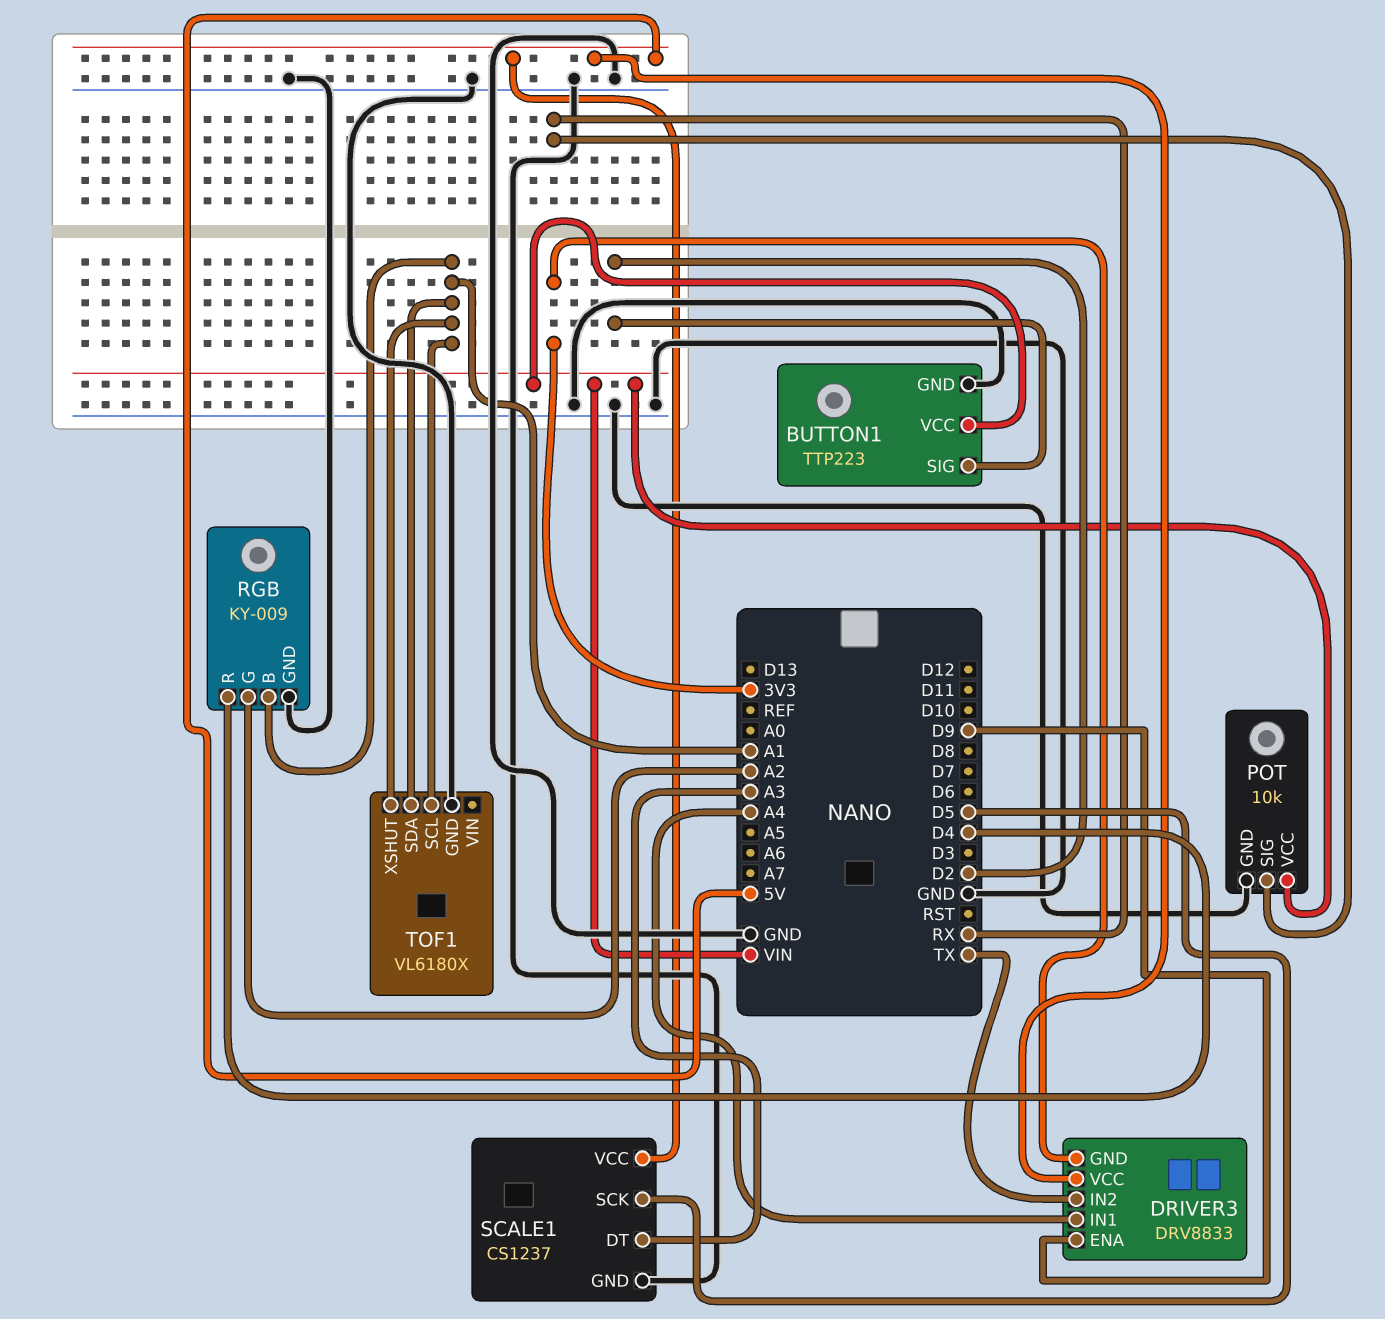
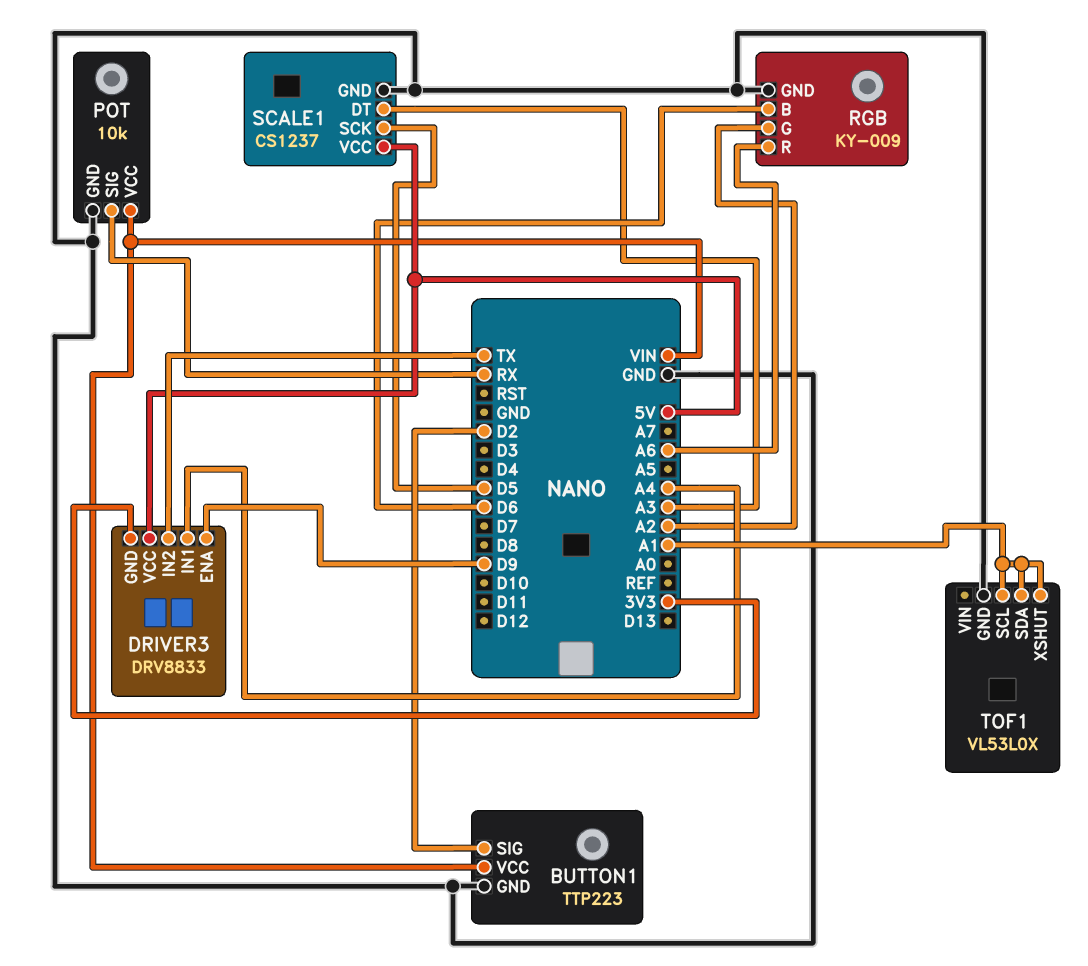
RGB pin B: A1 -> D6
RGB pin R: D4 -> A6
TOF1: VL6180X -> VL53L0X

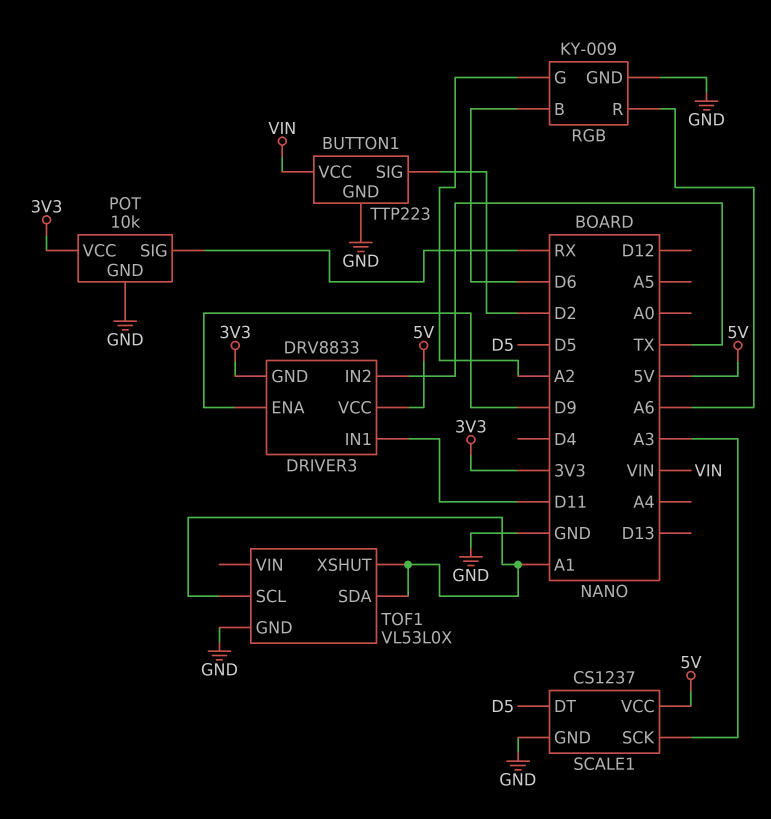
DRIVER3 pin IN1: A4 -> D11
POT pin VCC: VIN -> 3V3
SCALE1 pin DT: A3 -> D5
SCALE1 pin SCK: D5 -> A3

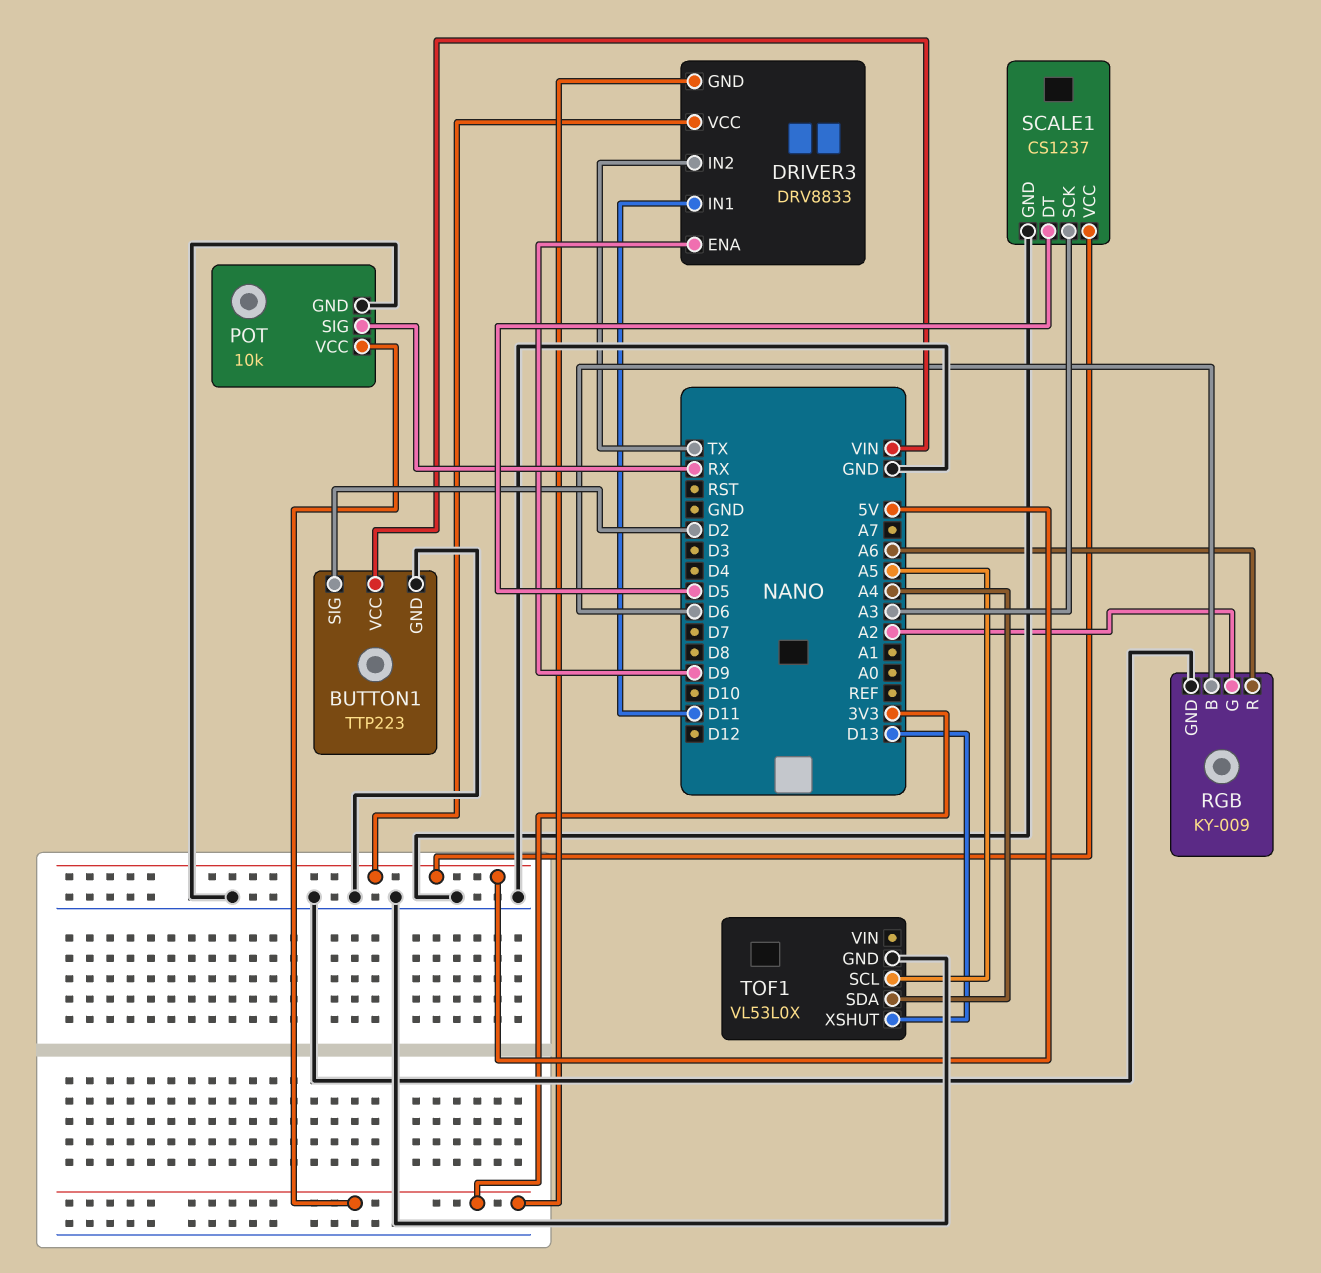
TOF1 pin SCL: A1 -> A5
TOF1 pin SDA: A1 -> A4
TOF1 pin XSHUT: A1 -> D13

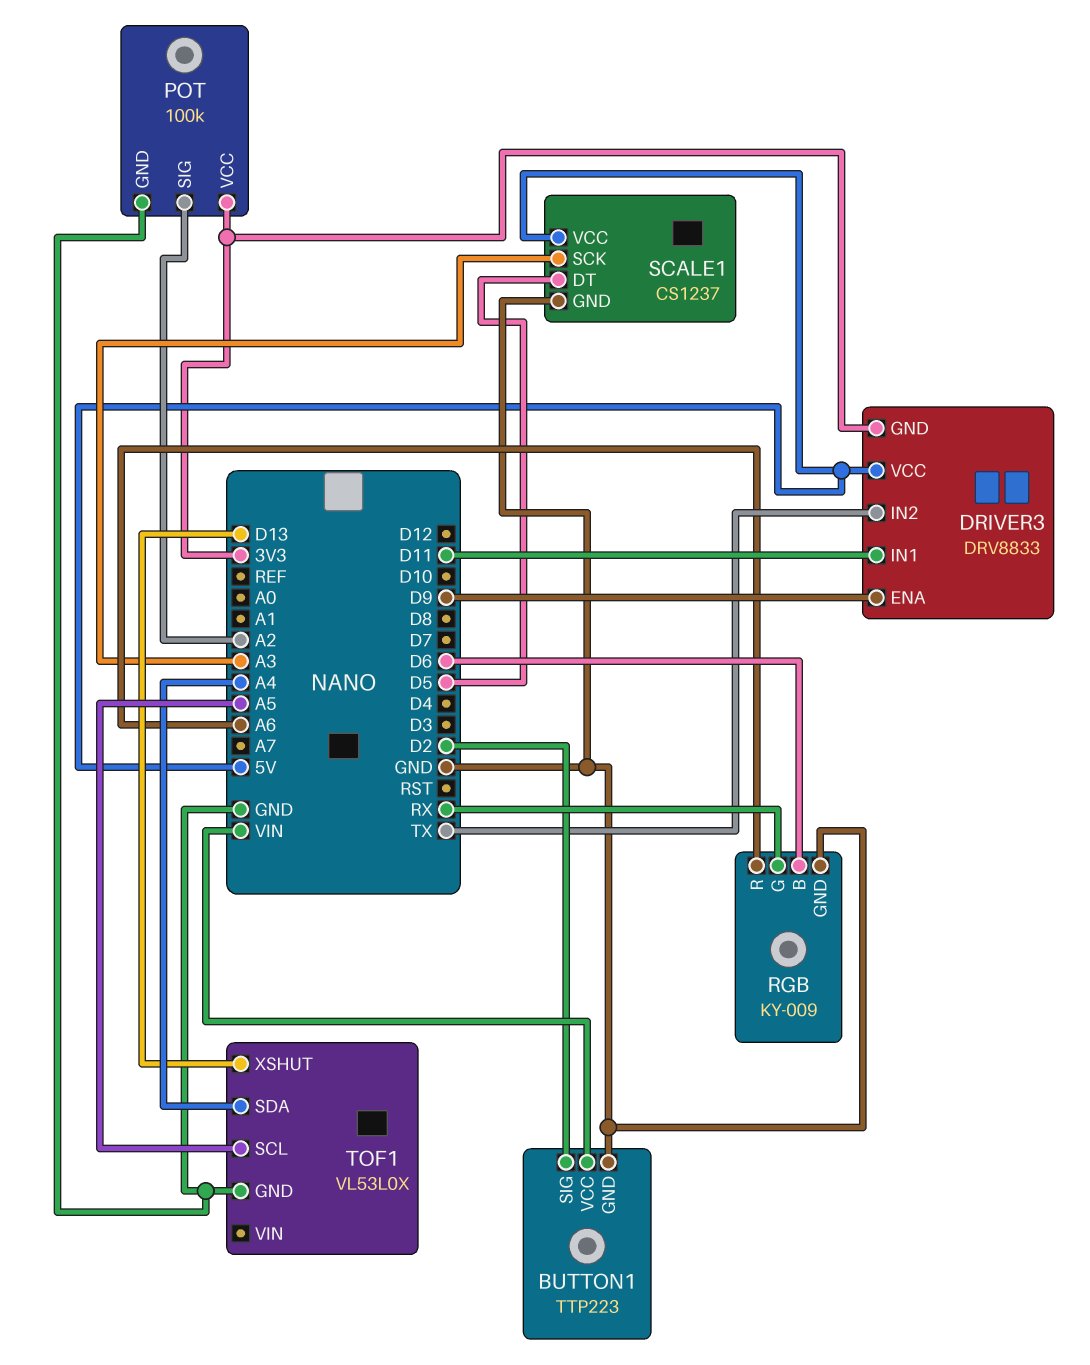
POT: 10k -> 100k
POT pin SIG: RX -> A2
RGB pin G: A2 -> RX

